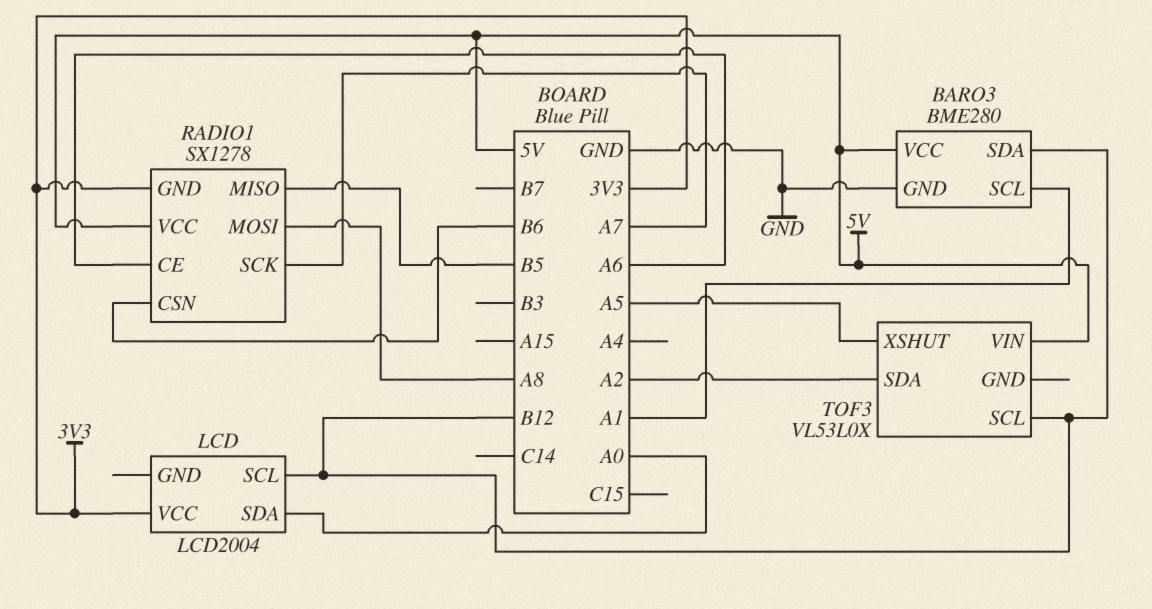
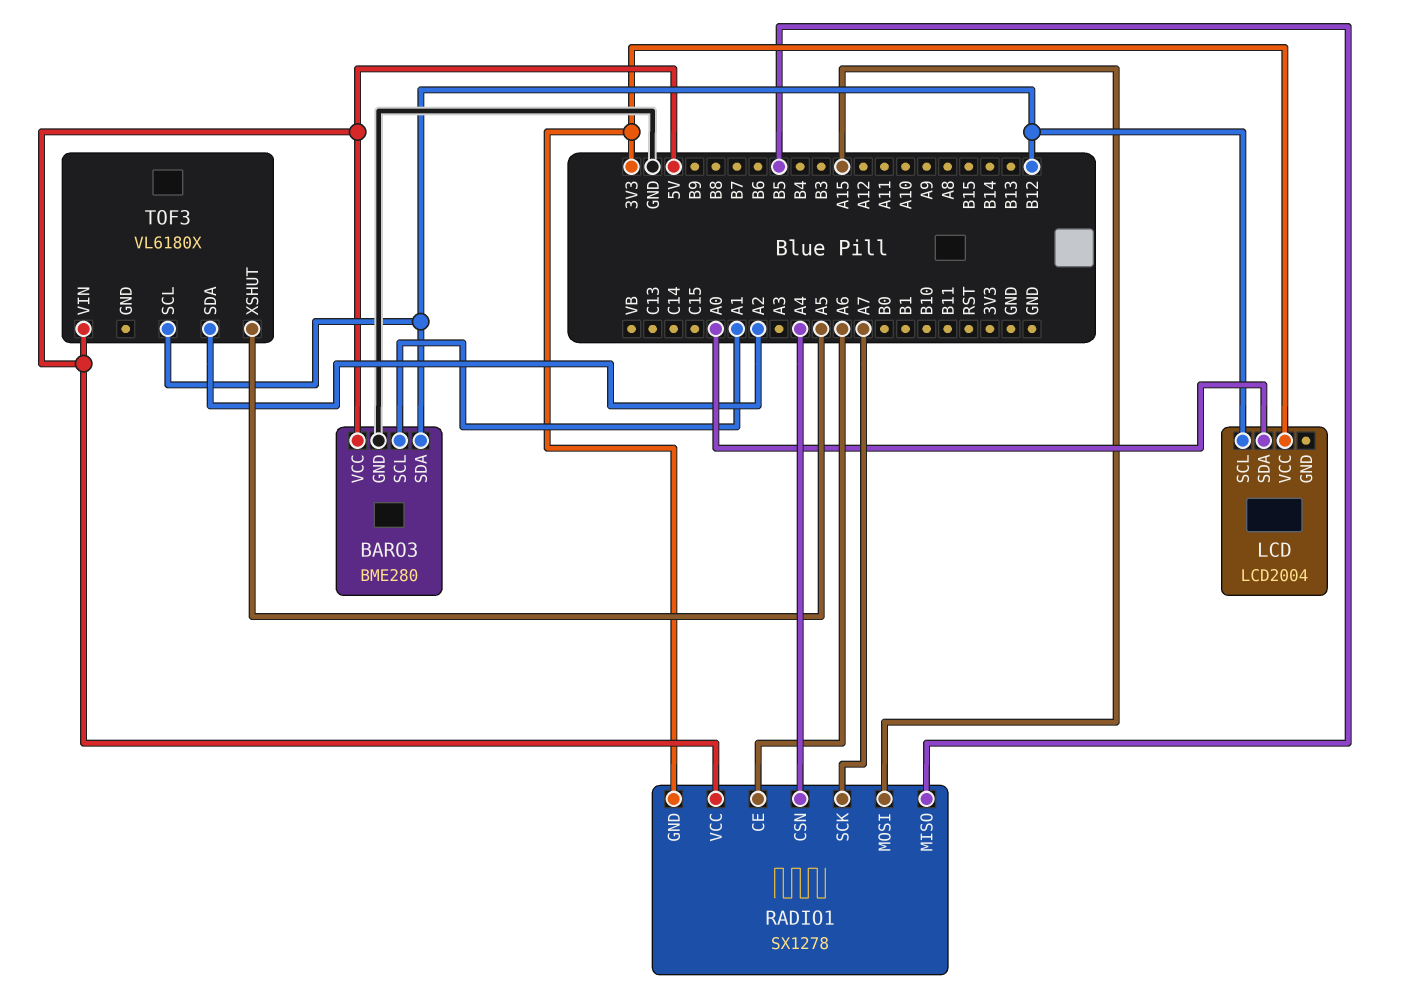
RADIO1 pin CSN: B6 -> A4
RADIO1 pin MOSI: A8 -> A15
TOF3: VL53L0X -> VL6180X

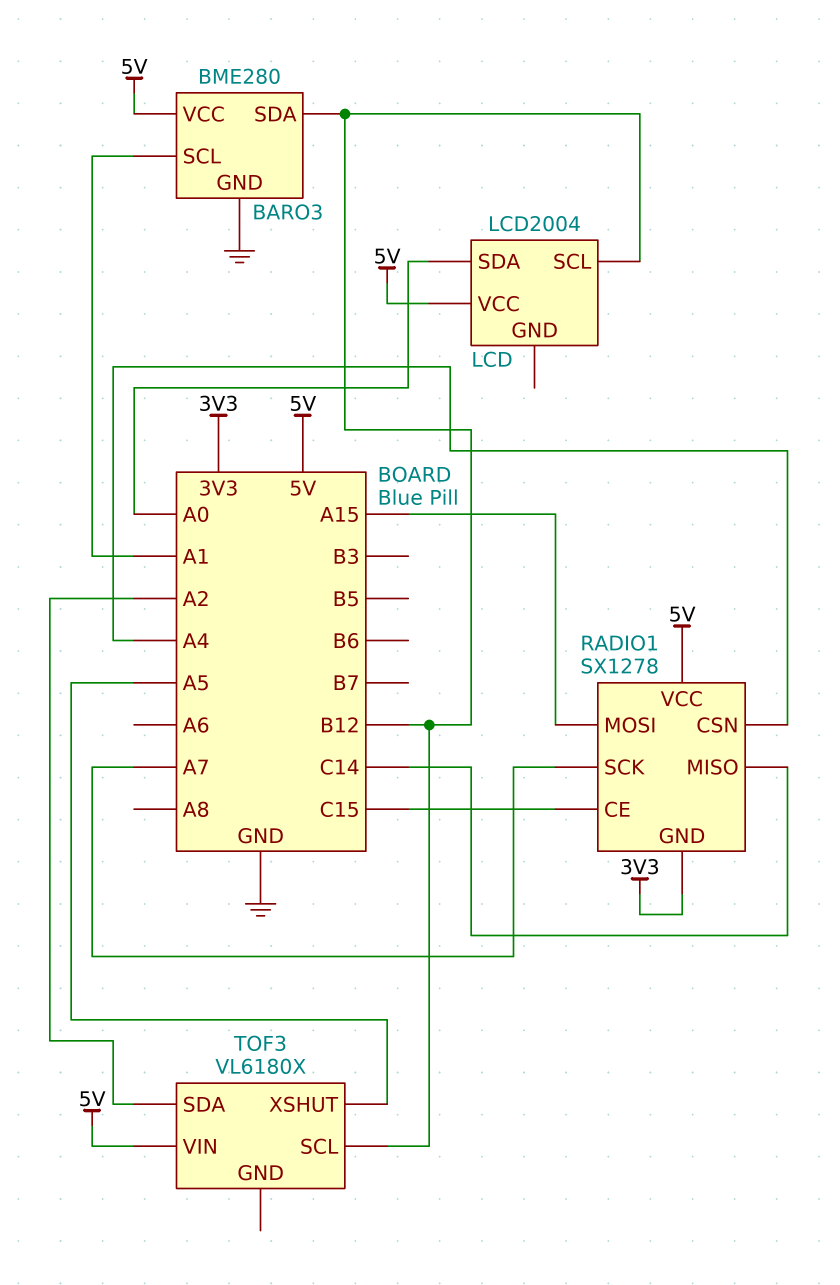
LCD pin VCC: 3V3 -> 5V
RADIO1 pin CE: A6 -> C15
RADIO1 pin MISO: B5 -> C14

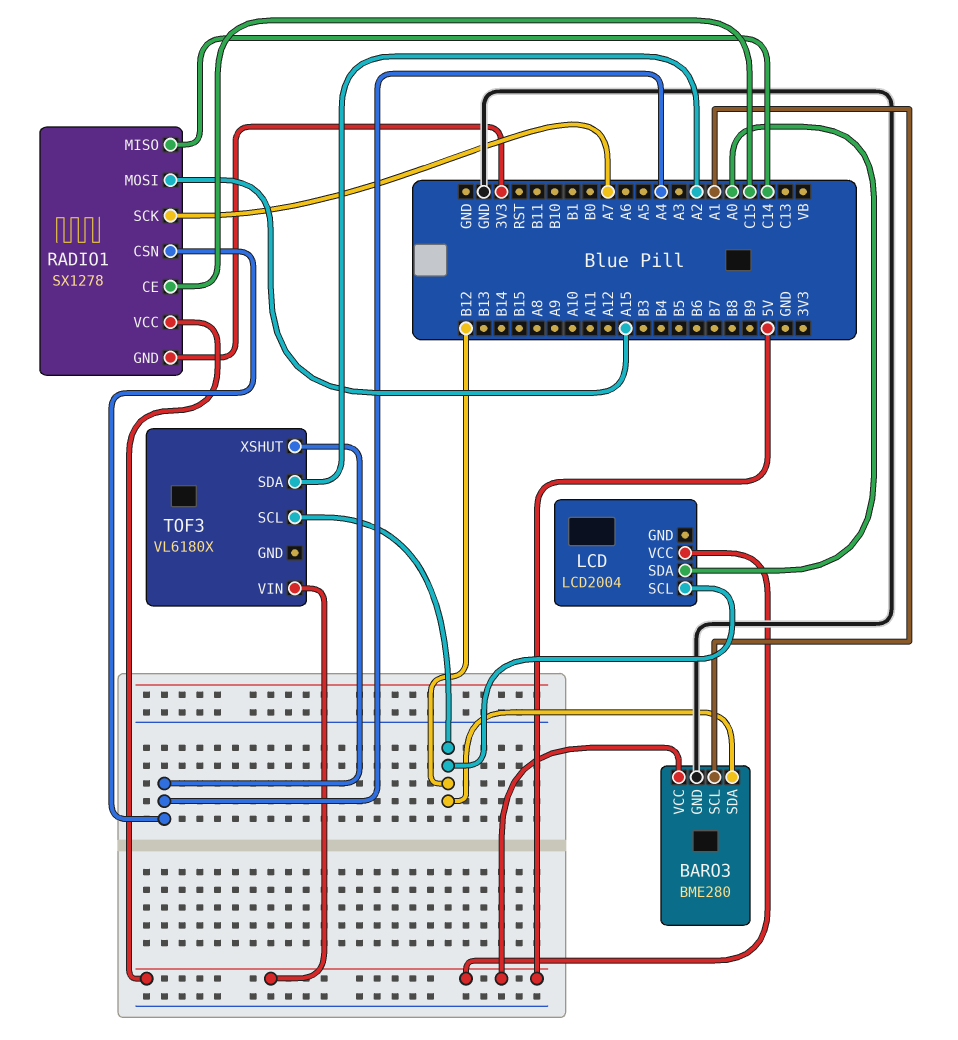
TOF3 pin XSHUT: A5 -> A4

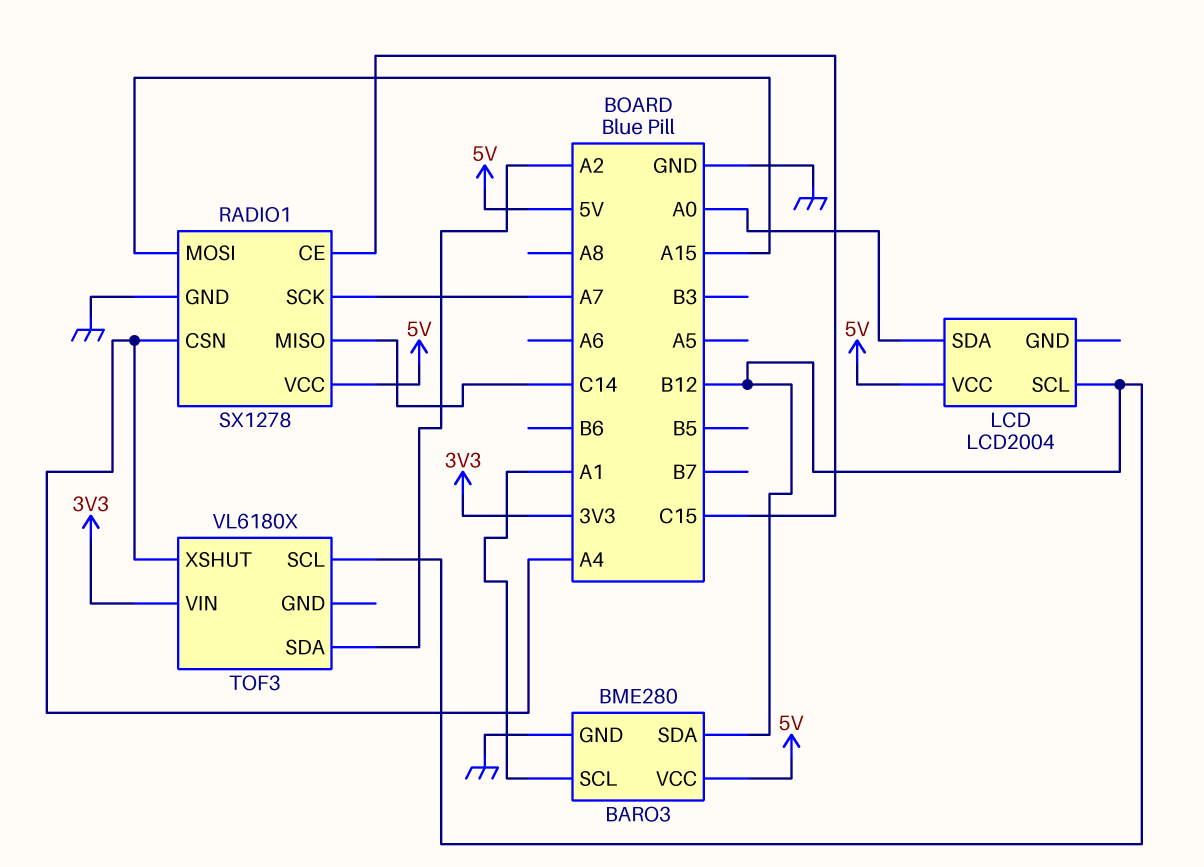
RADIO1 pin GND: 3V3 -> GND
TOF3 pin VIN: 5V -> 3V3

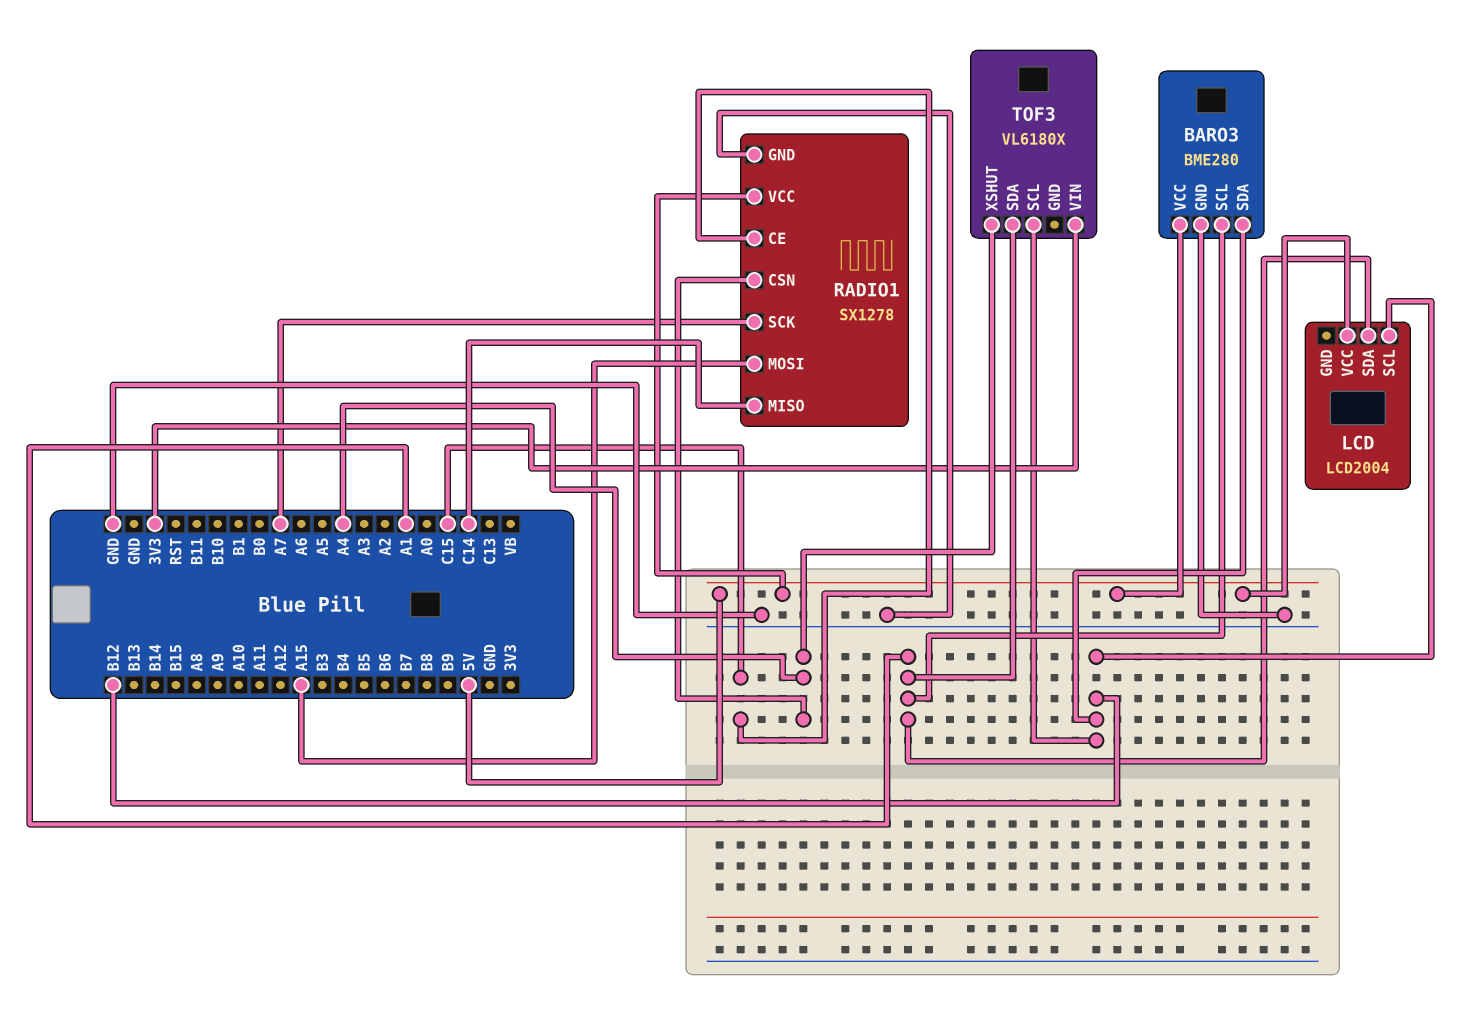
LCD pin SDA: A0 -> A1
TOF3 pin SDA: A2 -> A1

